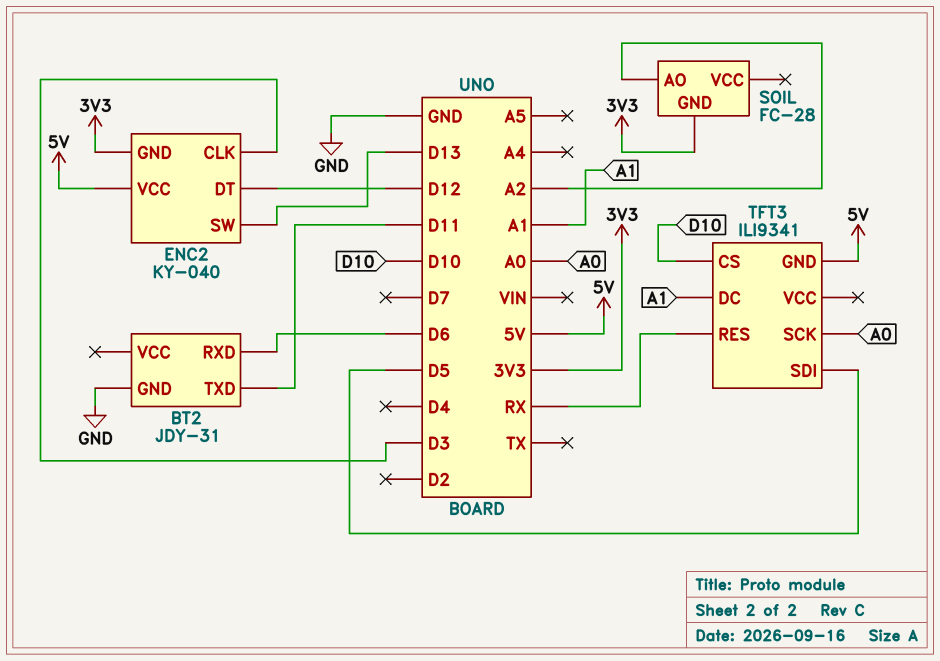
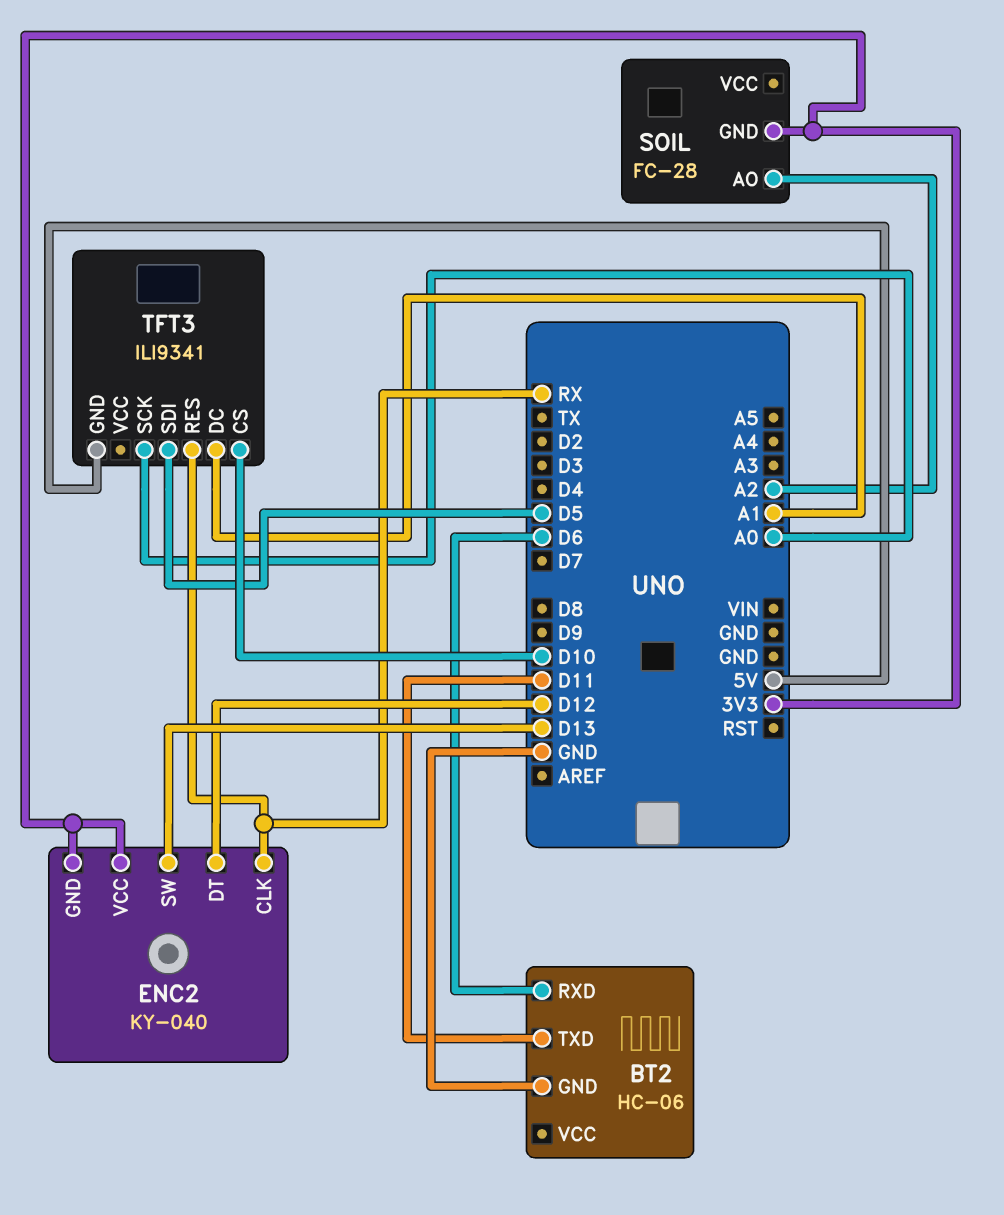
BT2: JDY-31 -> HC-06
ENC2 pin CLK: D3 -> RX
ENC2 pin VCC: 5V -> 3V3

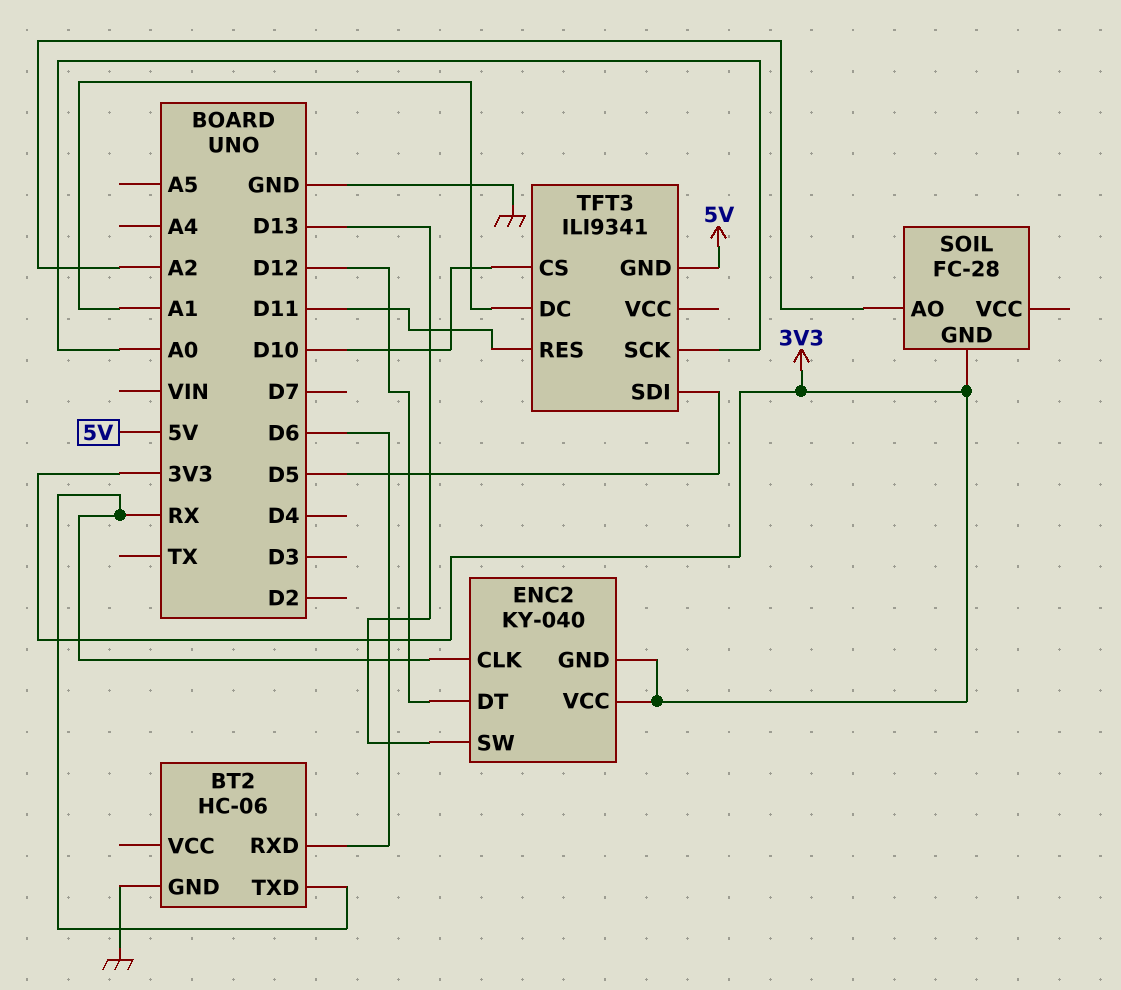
BT2 pin TXD: D11 -> RX
TFT3 pin RES: RX -> D11

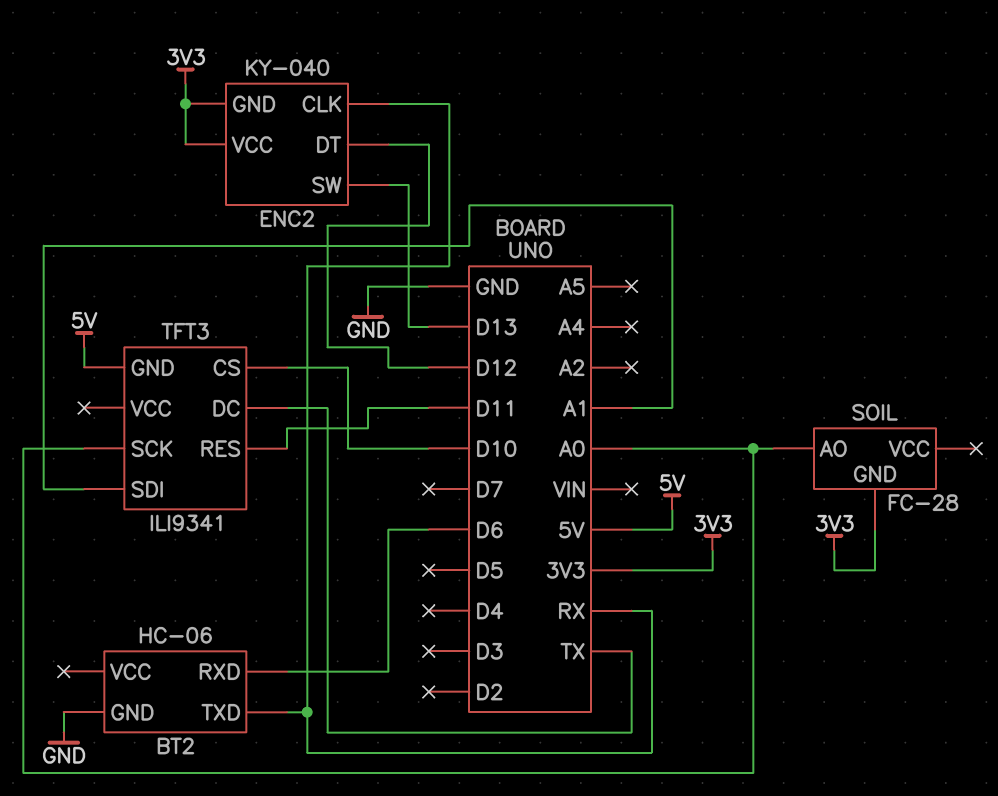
SOIL pin AO: A2 -> A0
TFT3 pin DC: A1 -> TX
TFT3 pin SDI: D5 -> A1

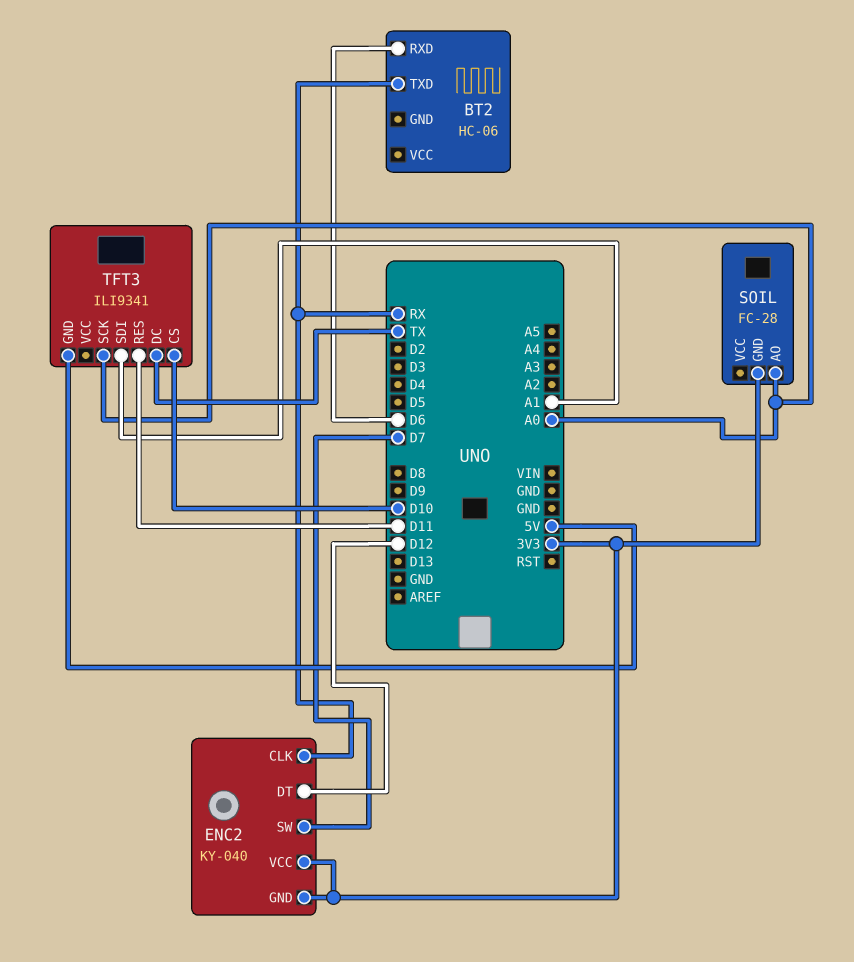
BT2 pin GND: GND -> none
ENC2 pin SW: D13 -> D7

